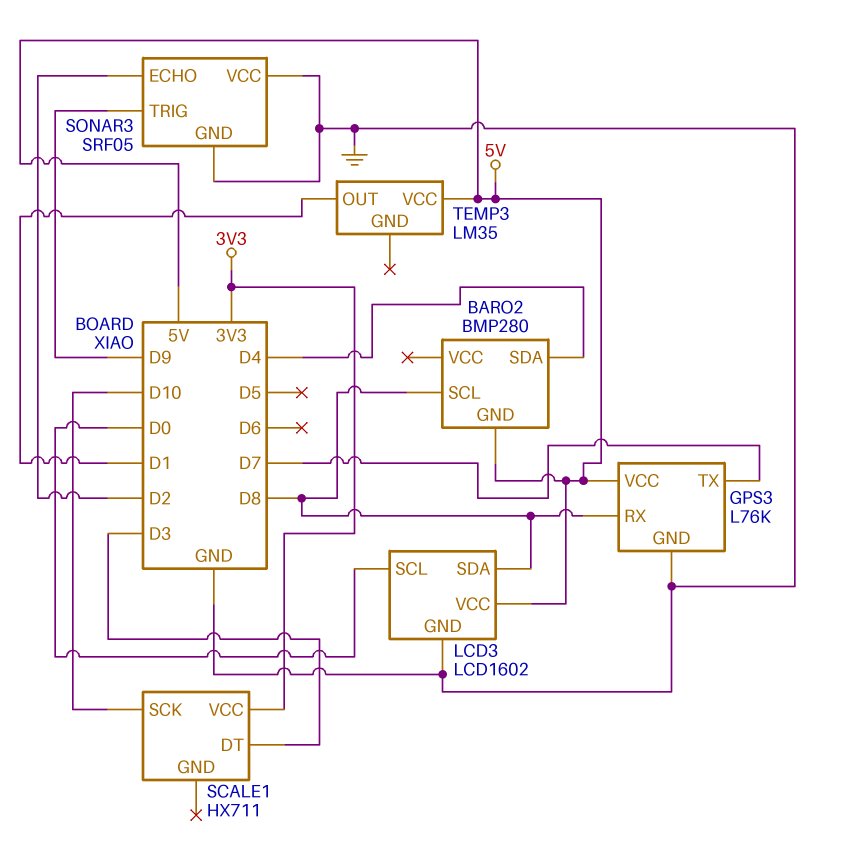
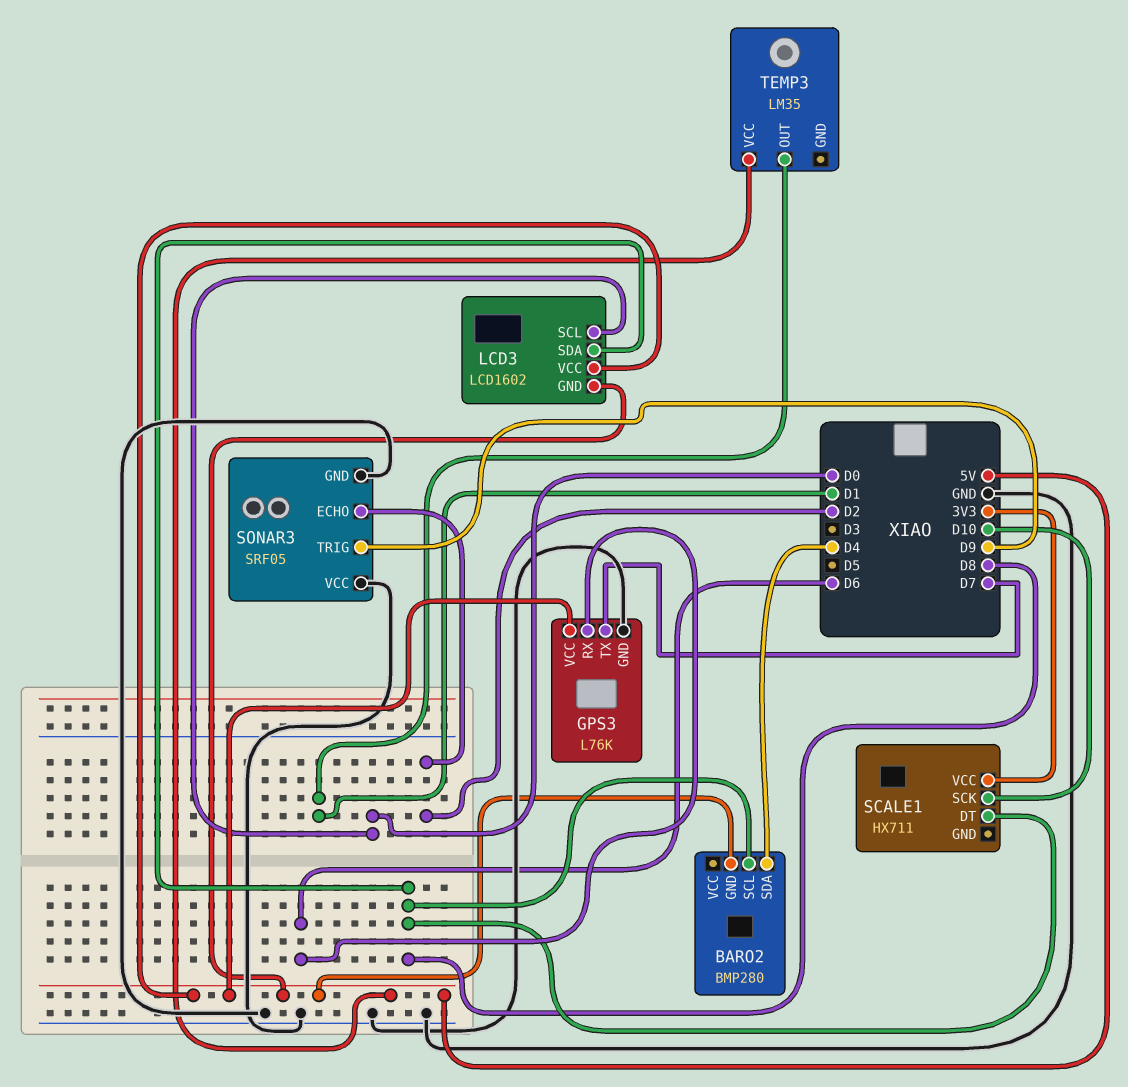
GPS3 pin RX: D8 -> D6
LCD3 pin GND: GND -> 5V
SCALE1 pin DT: D3 -> D8

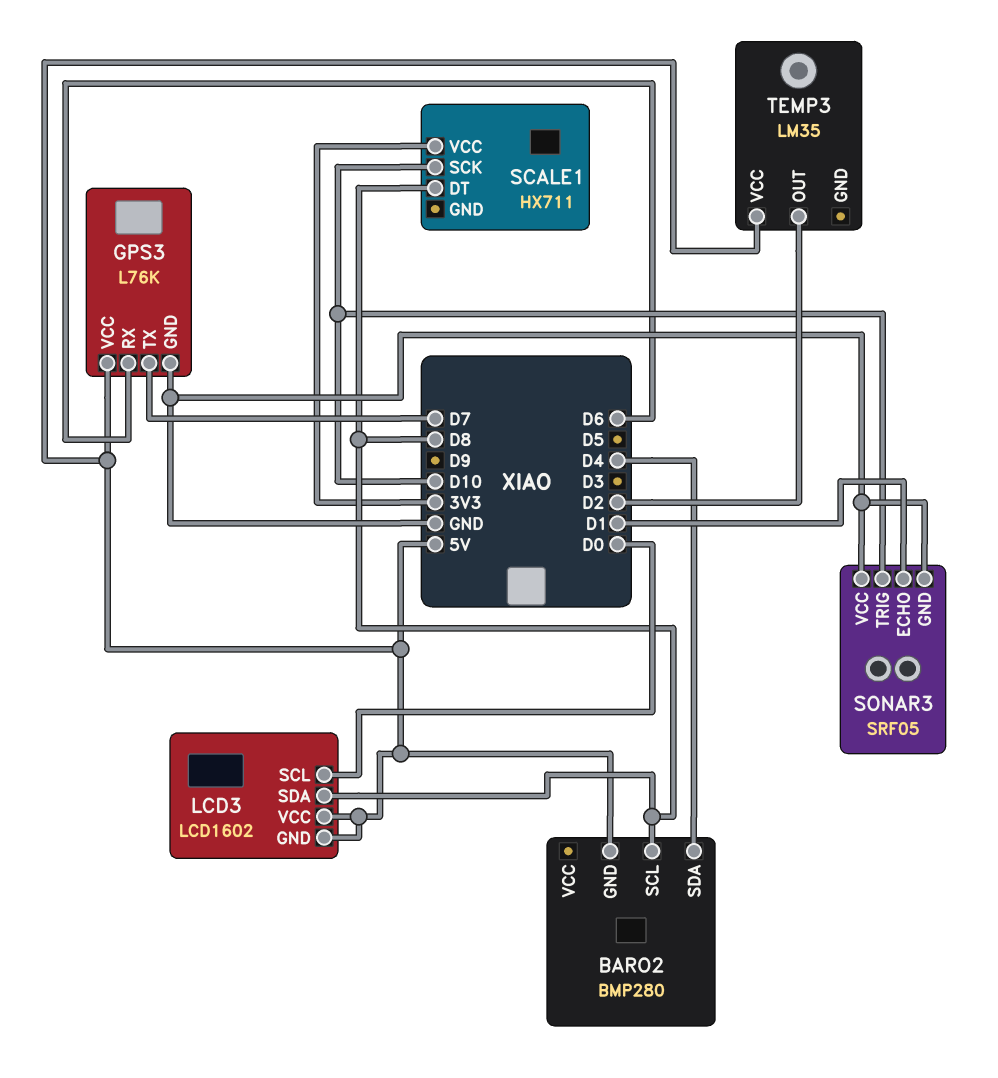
SONAR3 pin ECHO: D2 -> D1
SONAR3 pin TRIG: D9 -> D10
TEMP3 pin OUT: D1 -> D2

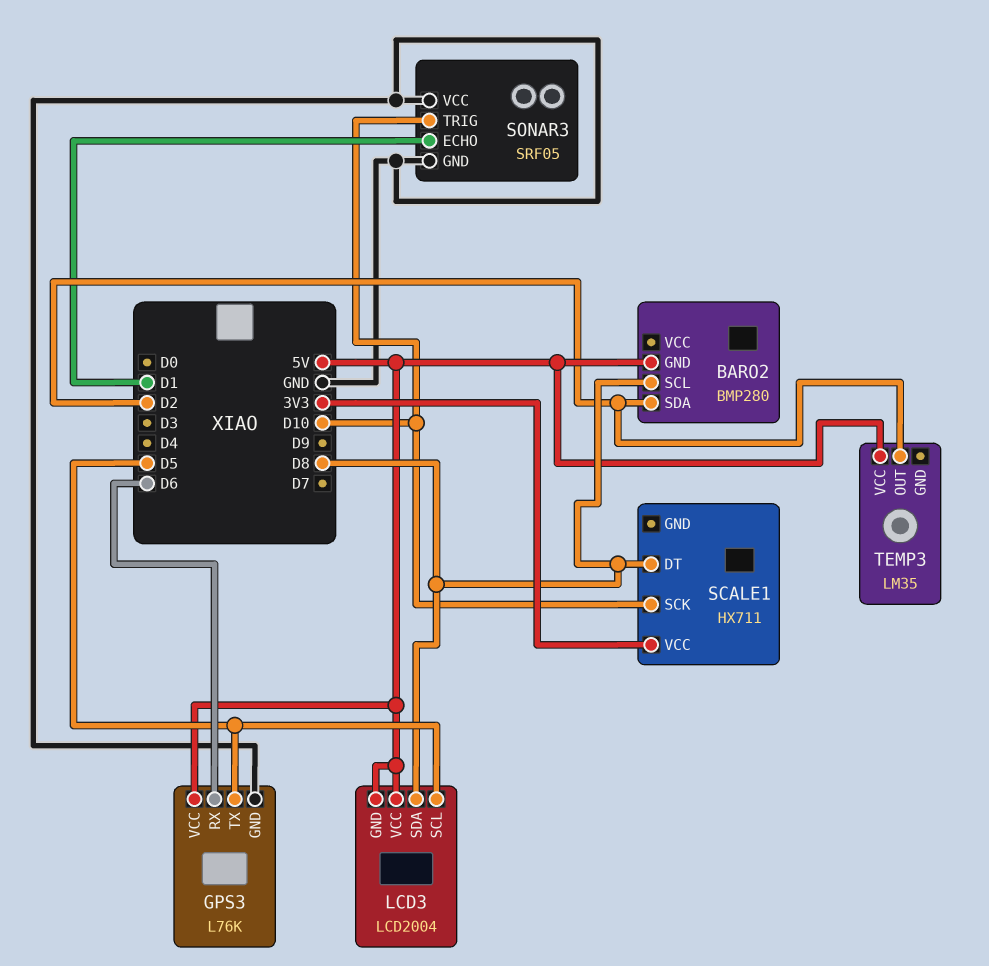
BARO2 pin SDA: D4 -> D2
GPS3 pin TX: D7 -> D5
LCD3: LCD1602 -> LCD2004
LCD3 pin SCL: D0 -> D5

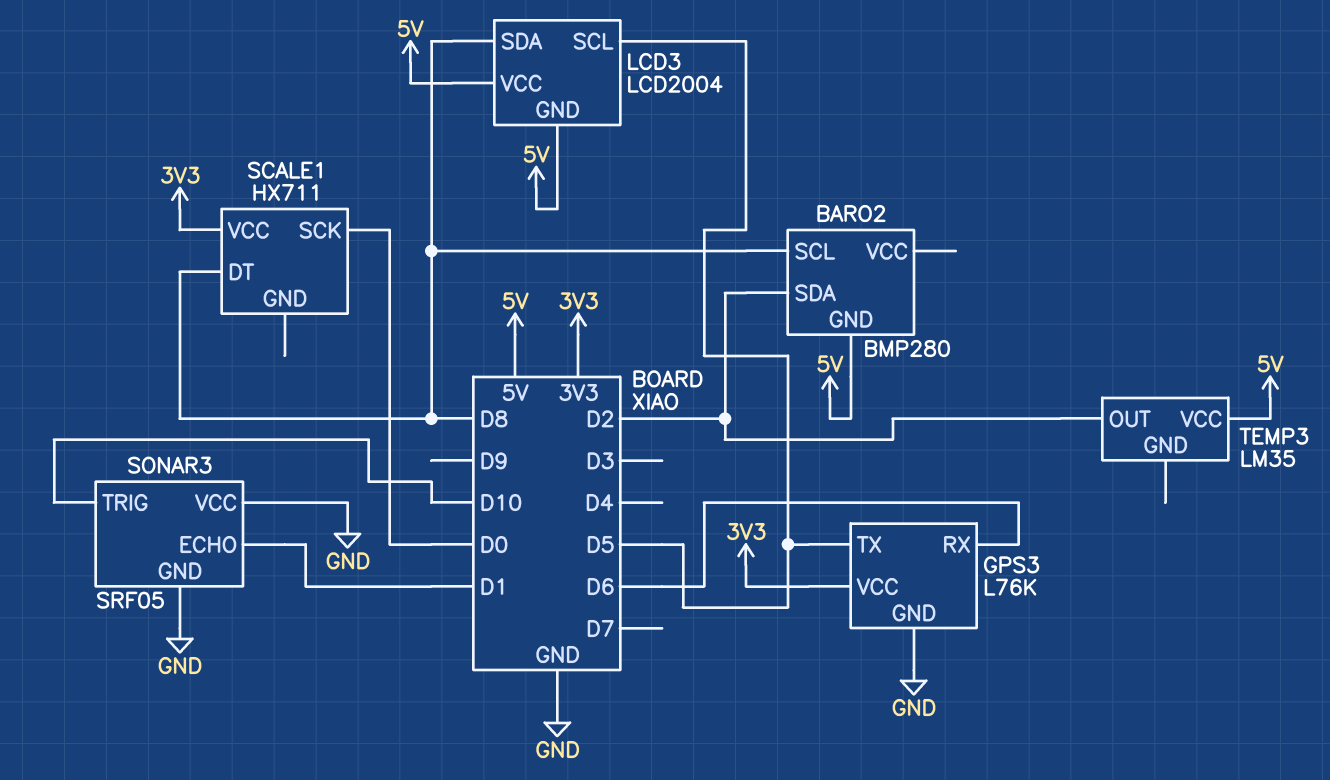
GPS3 pin VCC: 5V -> 3V3
SCALE1 pin SCK: D10 -> D0

